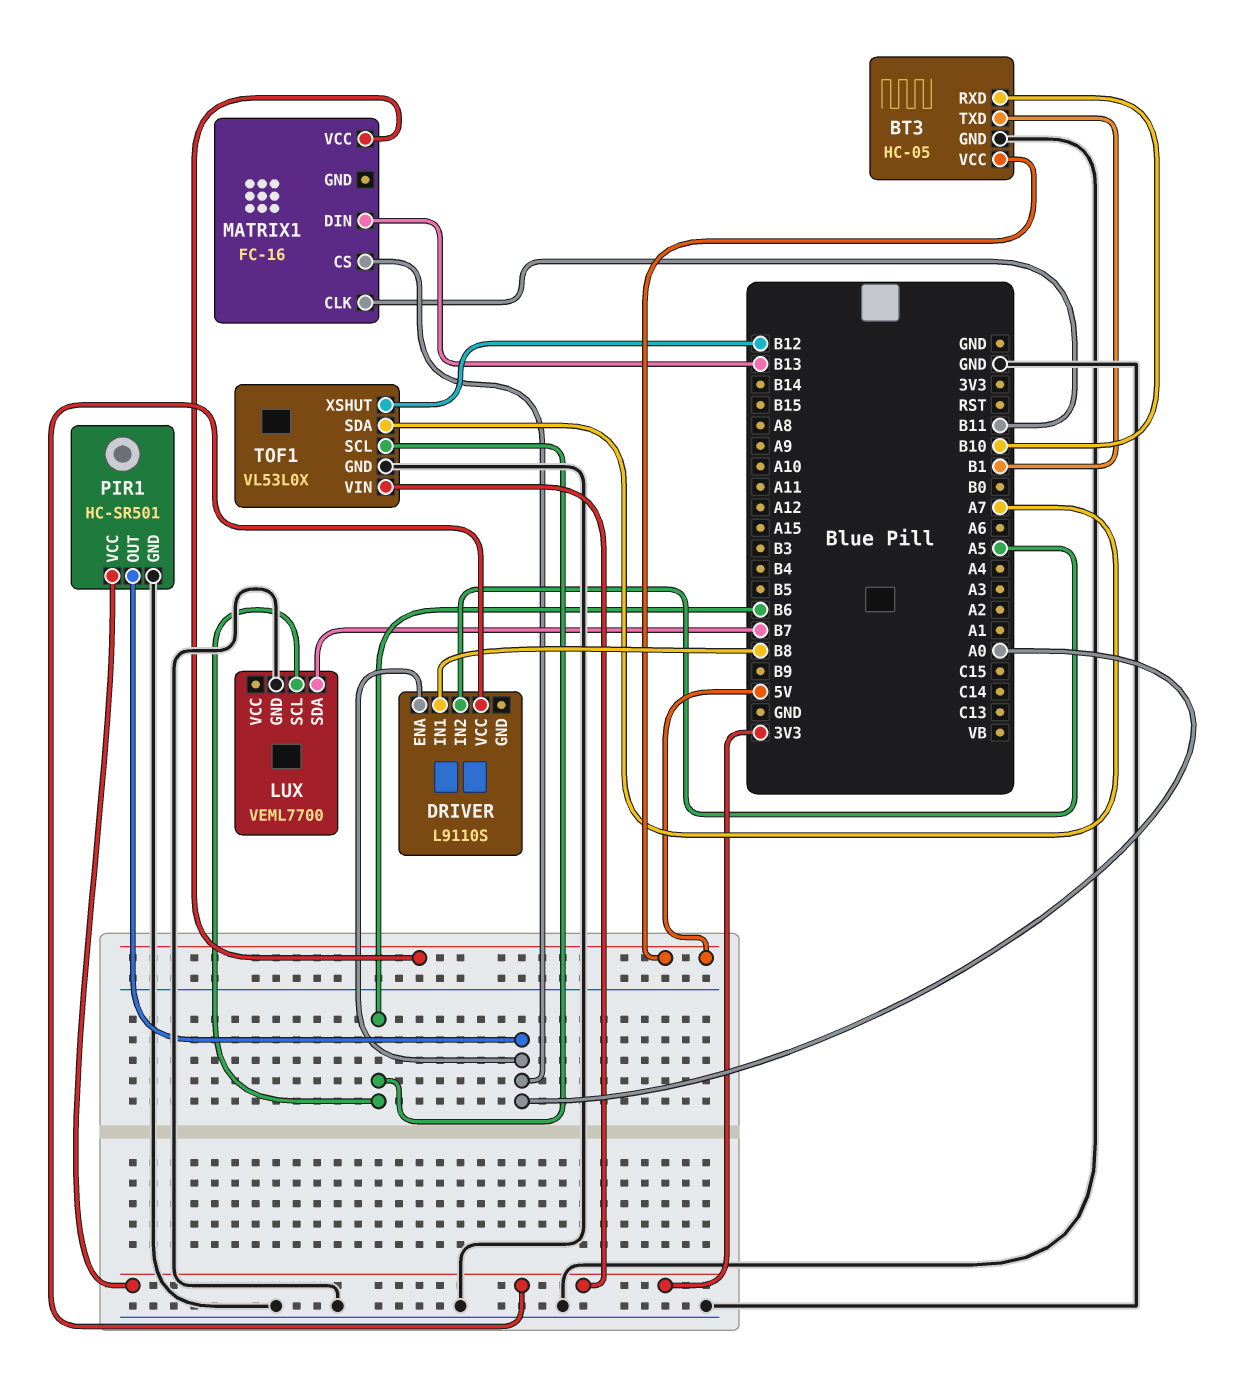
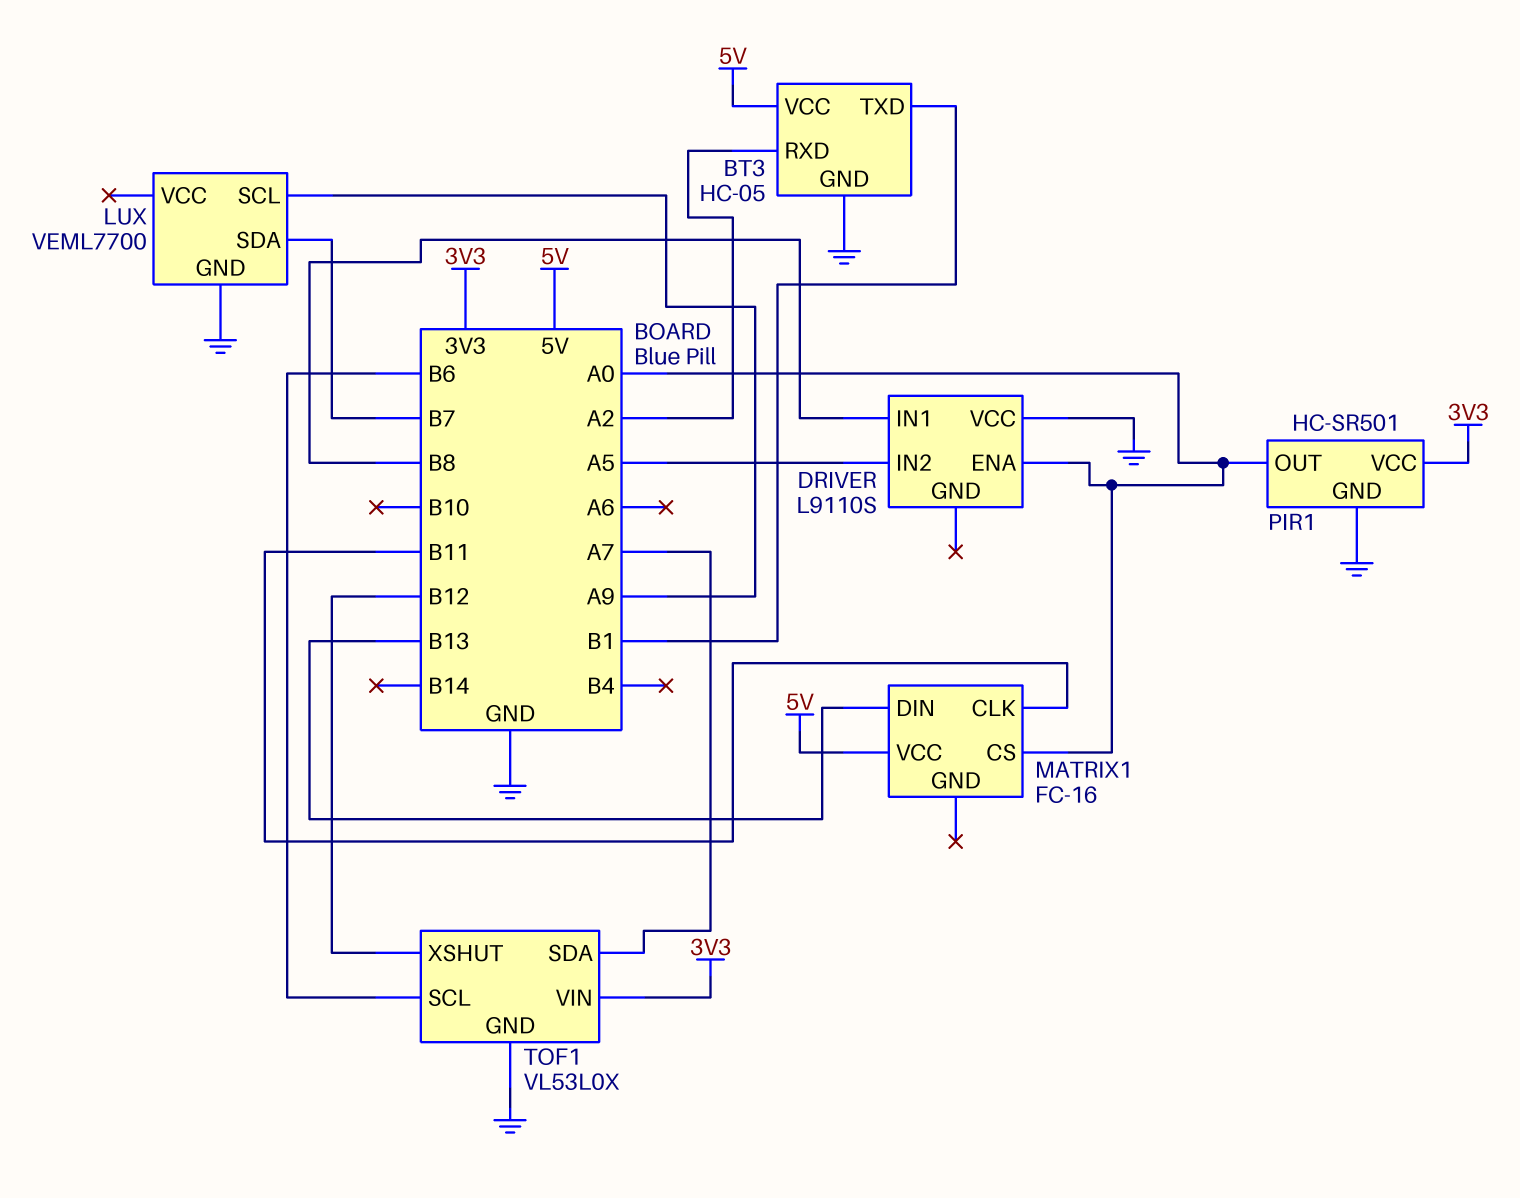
BT3 pin RXD: B10 -> A2
DRIVER pin VCC: 3V3 -> GND
LUX pin SCL: B6 -> A9

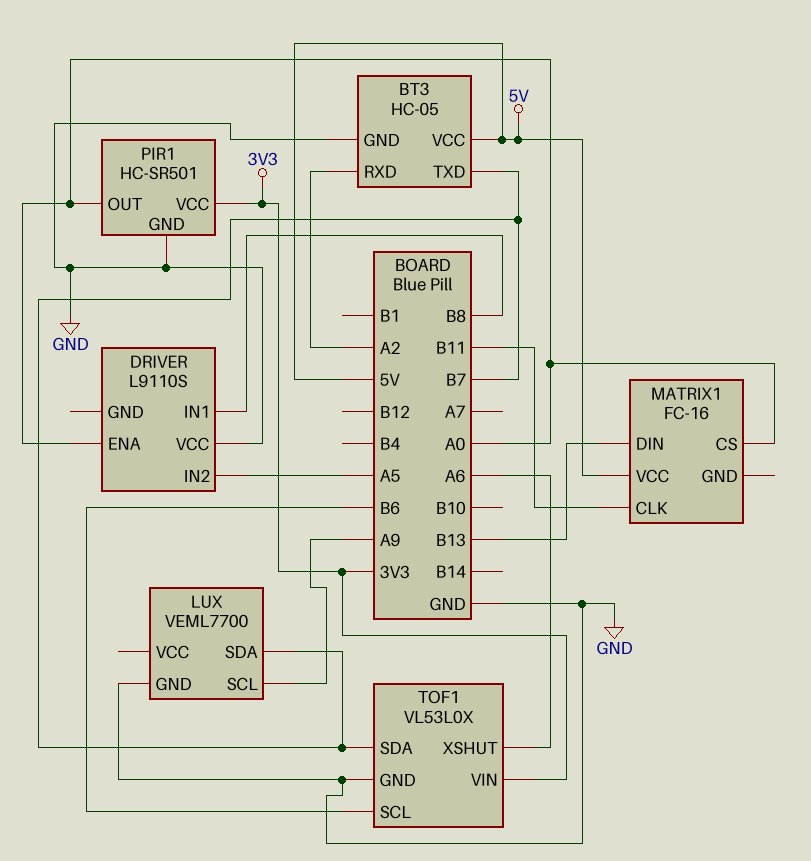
BT3 pin TXD: B1 -> B7
TOF1 pin SDA: A7 -> B7
TOF1 pin XSHUT: B12 -> A6

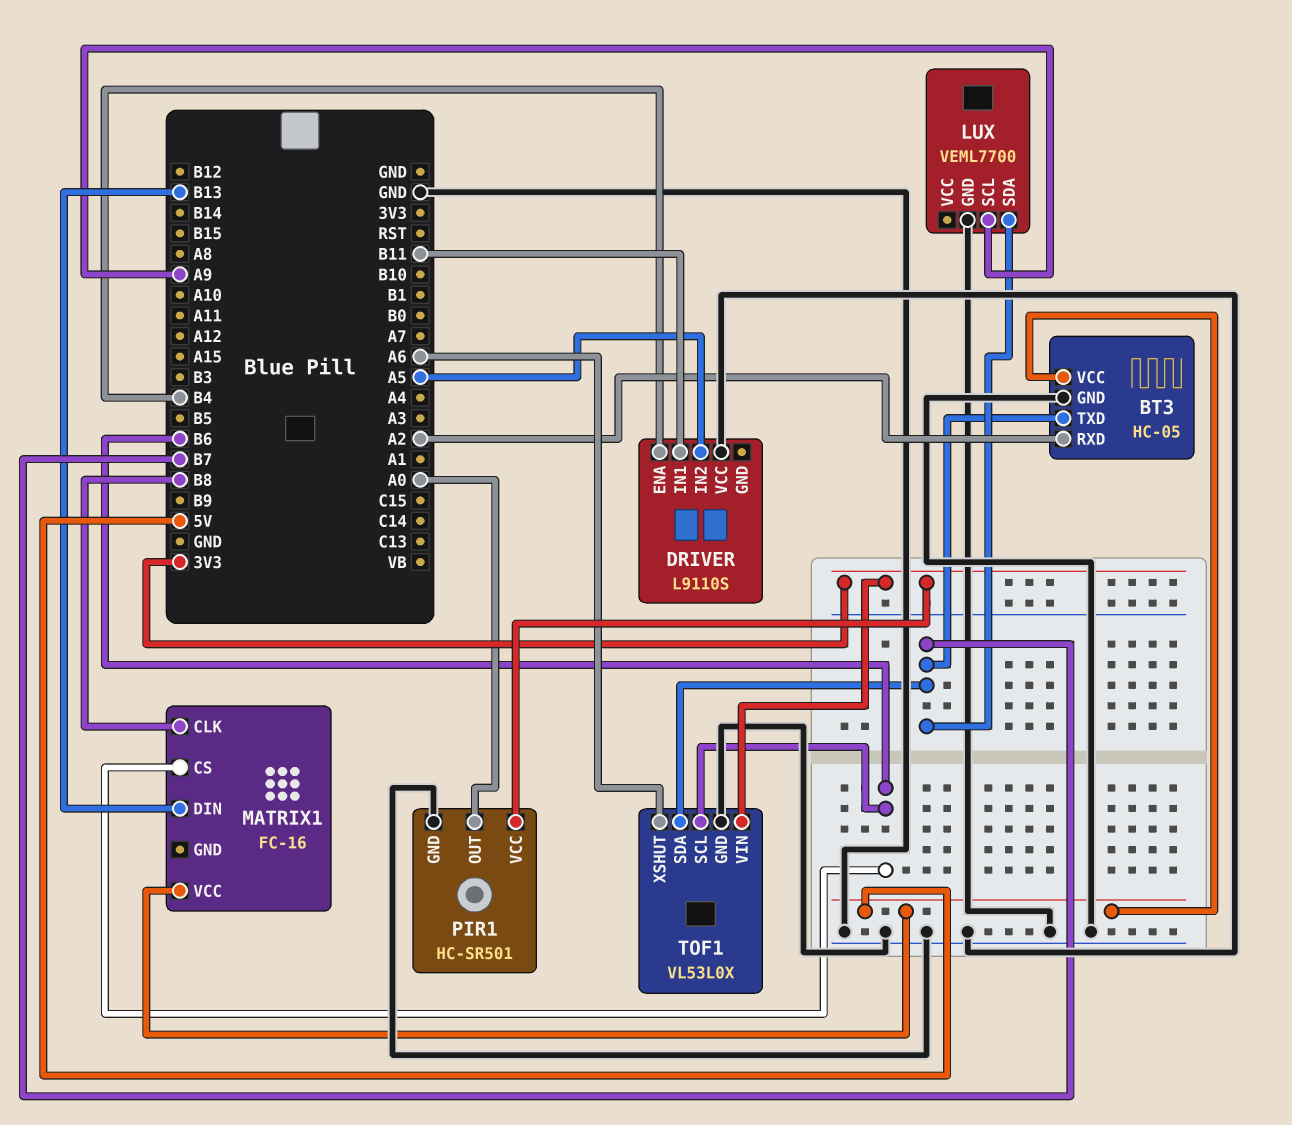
DRIVER pin ENA: A0 -> B4
DRIVER pin IN1: B8 -> B11
MATRIX1 pin CLK: B11 -> B8
MATRIX1 pin CS: A0 -> B6

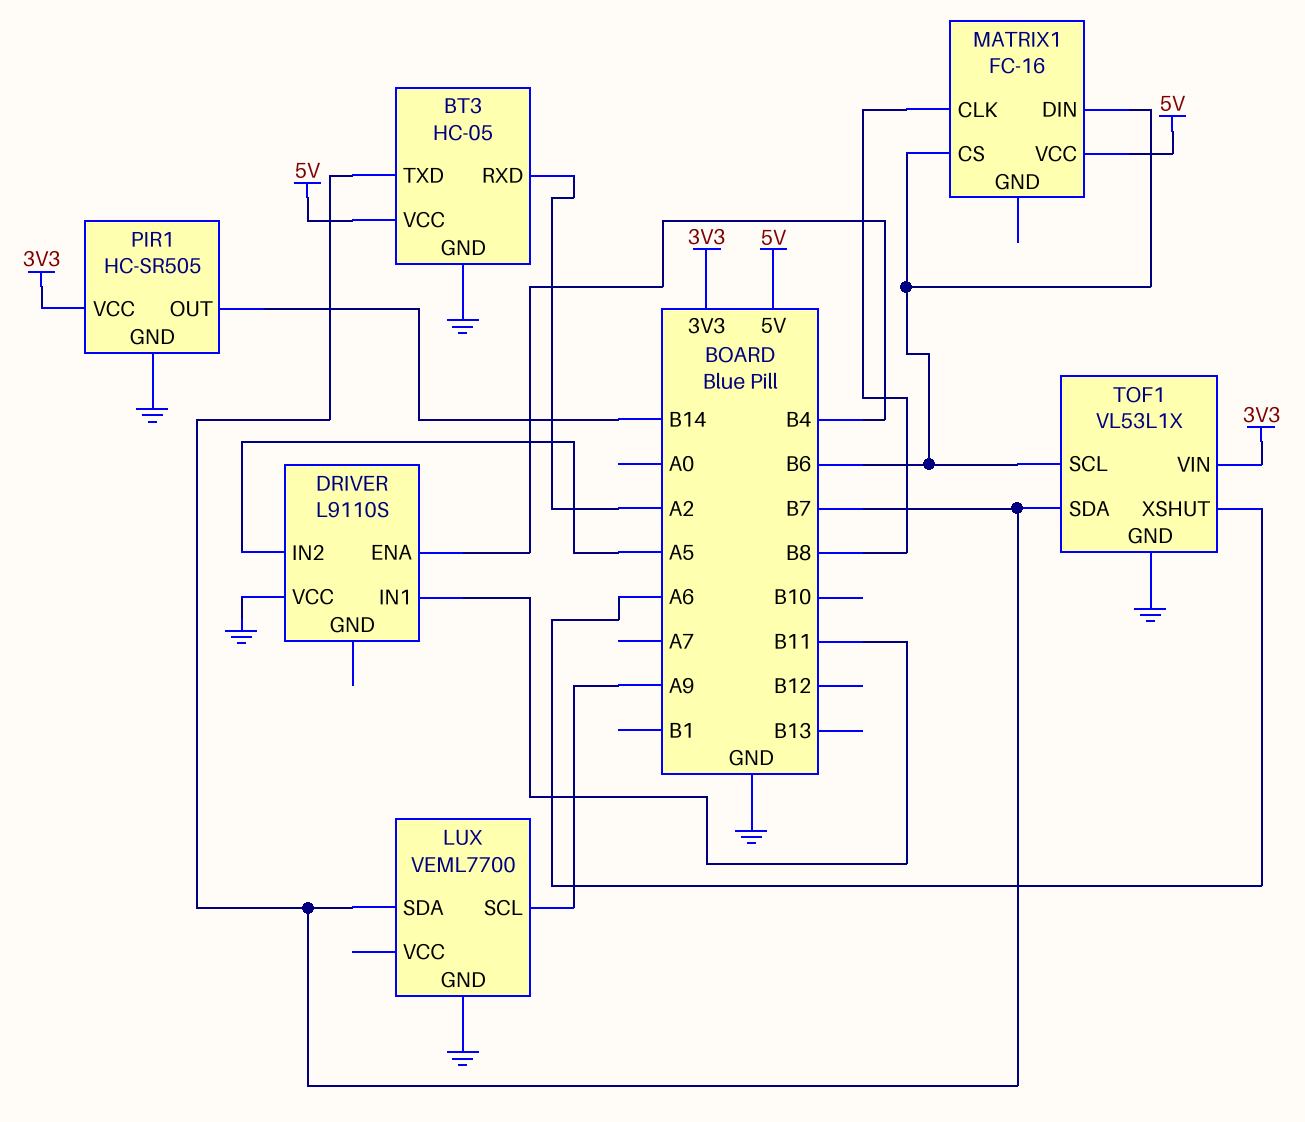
MATRIX1 pin DIN: B13 -> B6
PIR1: HC-SR501 -> HC-SR505
PIR1 pin OUT: A0 -> B14
TOF1: VL53L0X -> VL53L1X

